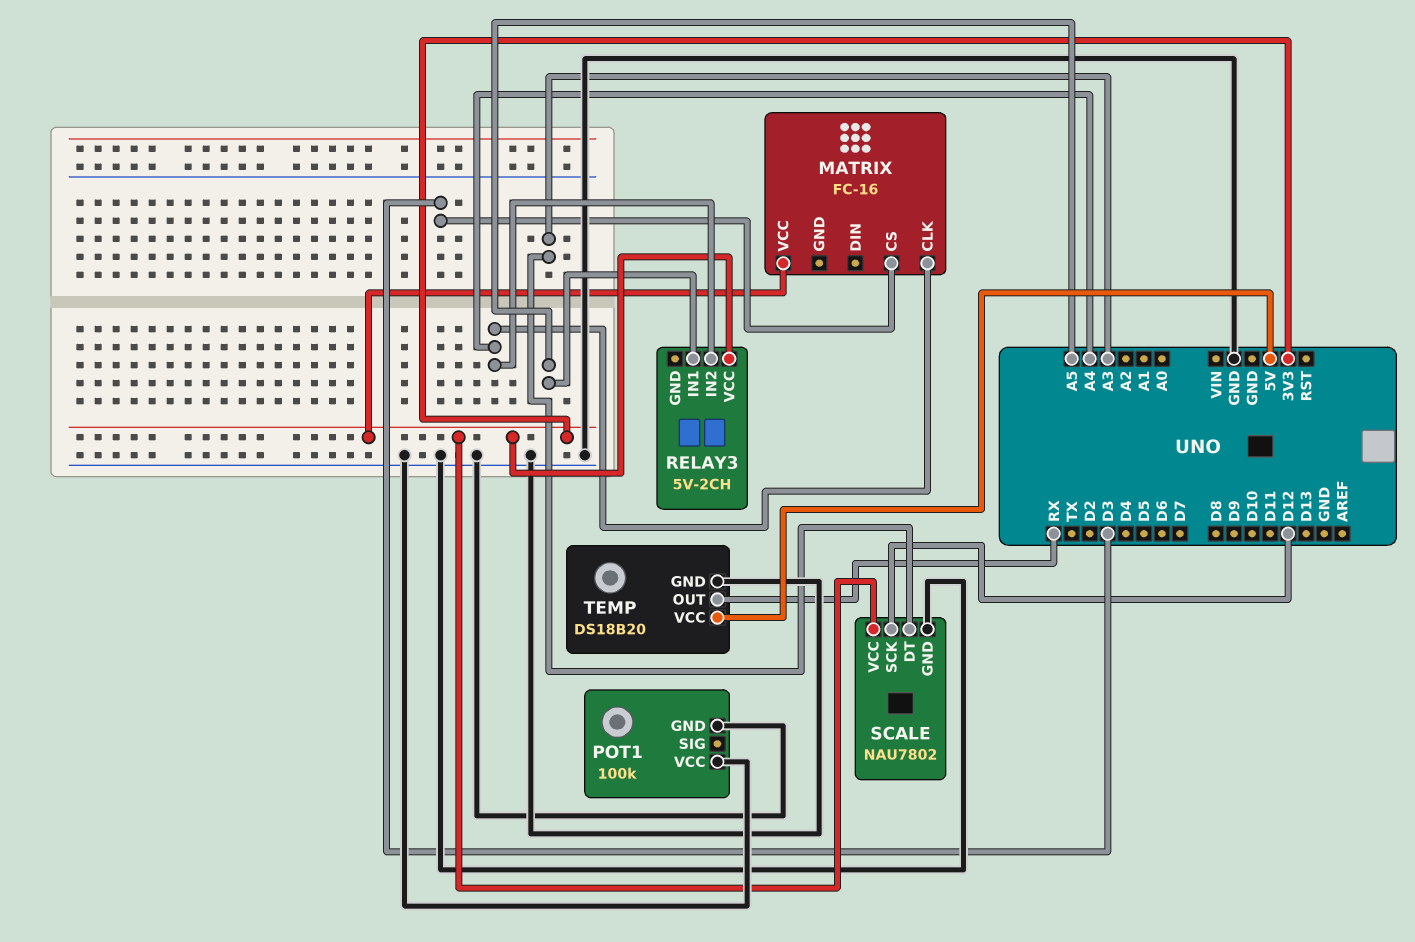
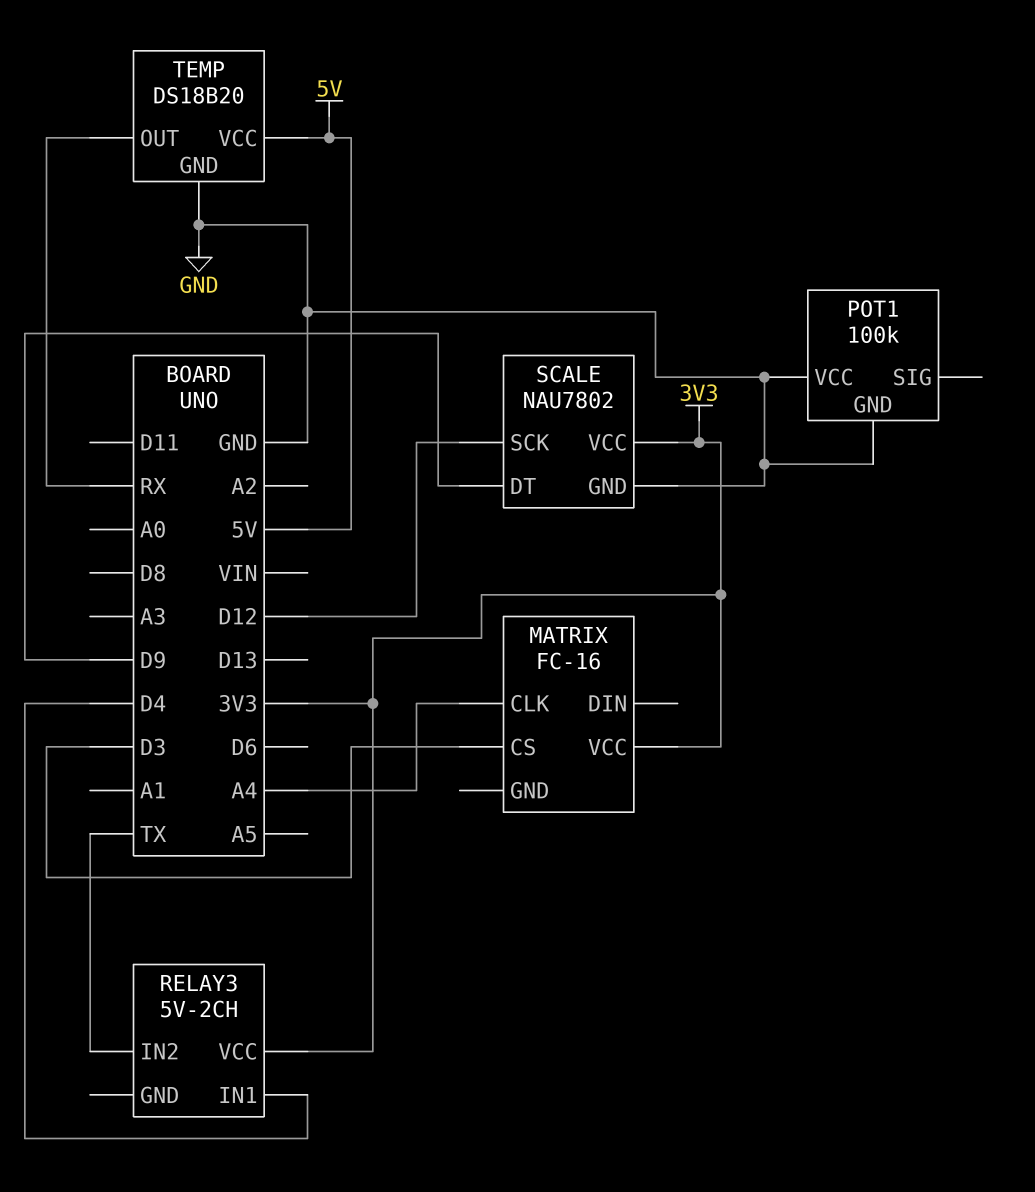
RELAY3 pin IN1: A5 -> D4
RELAY3 pin IN2: A4 -> TX
SCALE pin DT: A3 -> D9

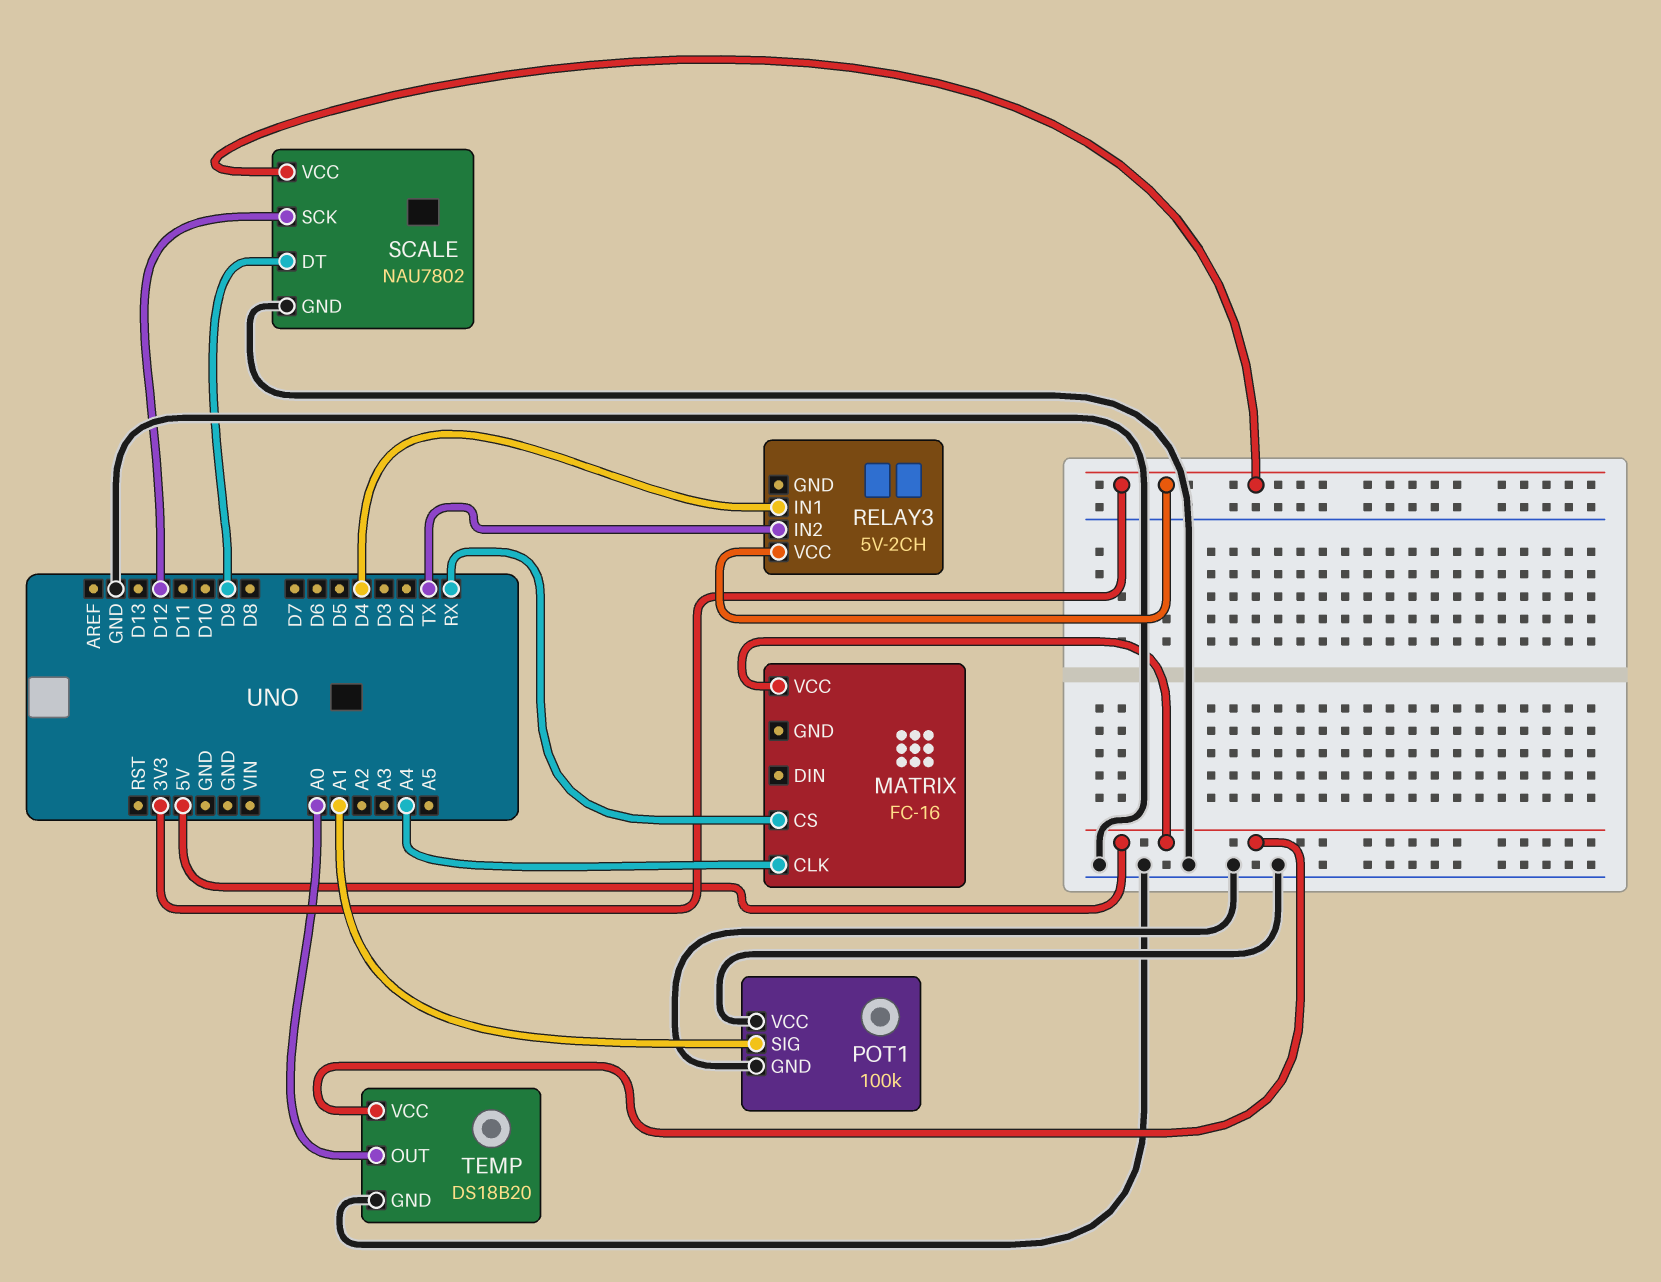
MATRIX pin CS: D3 -> RX
MATRIX pin VCC: 3V3 -> 5V
POT1 pin SIG: none -> A1
TEMP pin OUT: RX -> A0

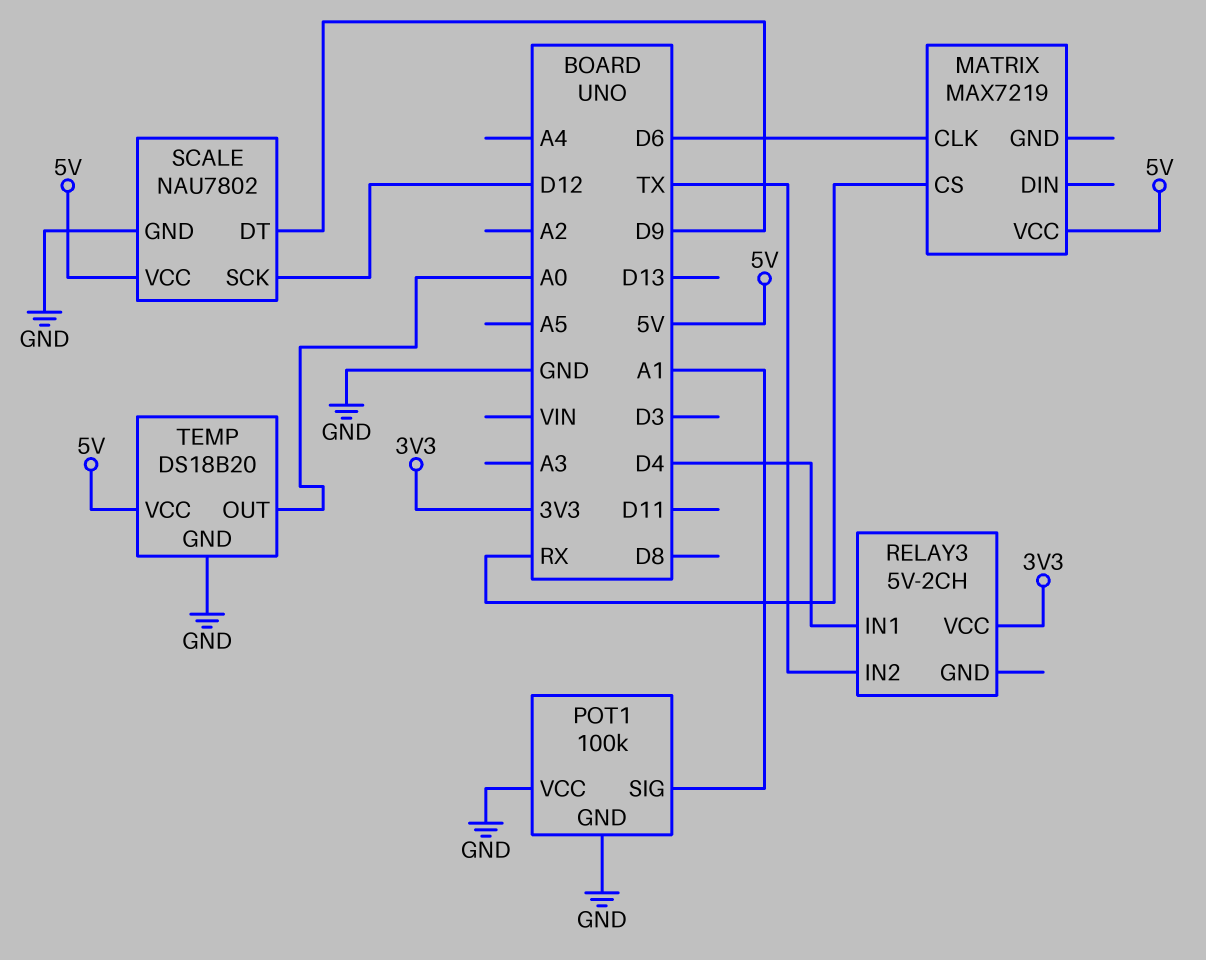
MATRIX: FC-16 -> MAX7219
MATRIX pin CLK: A4 -> D6
SCALE pin VCC: 3V3 -> 5V

